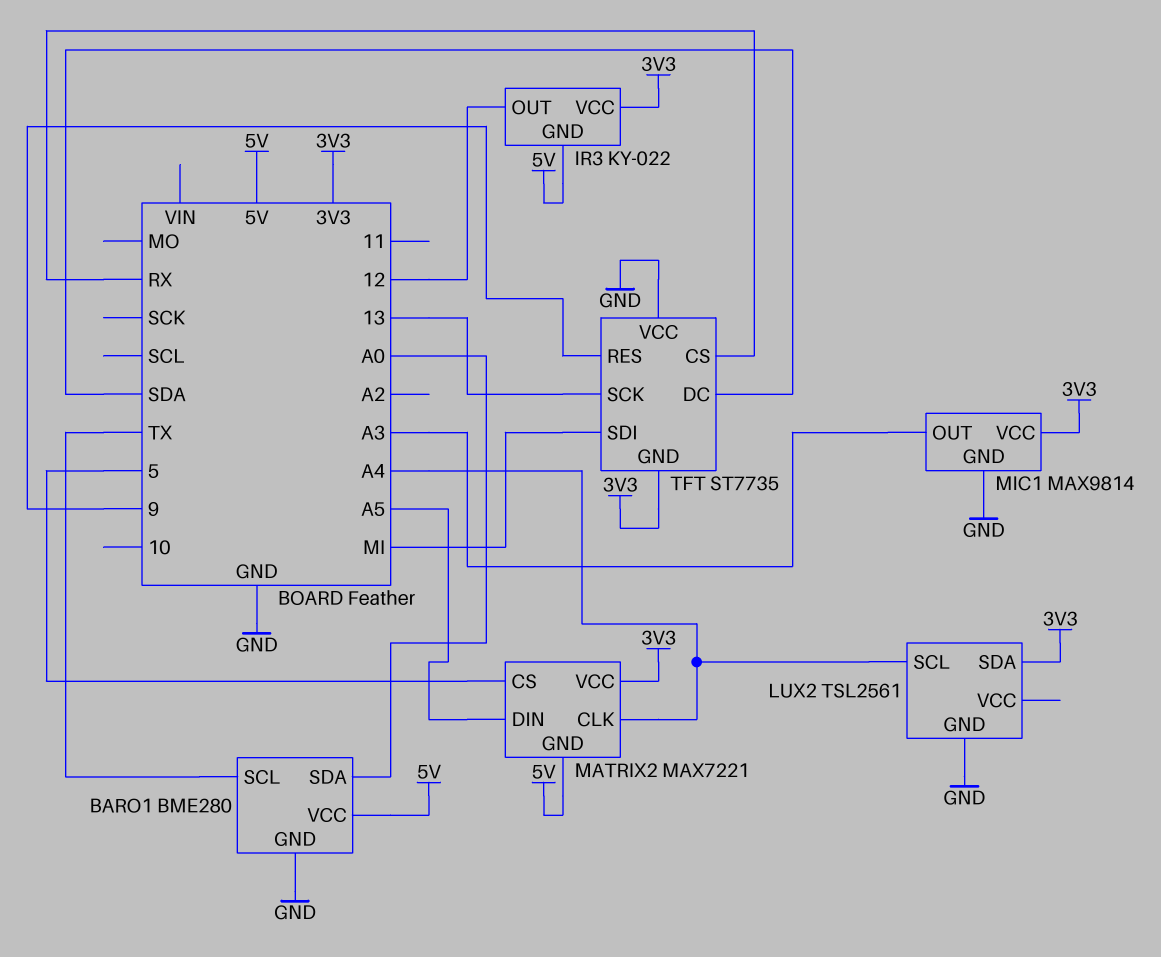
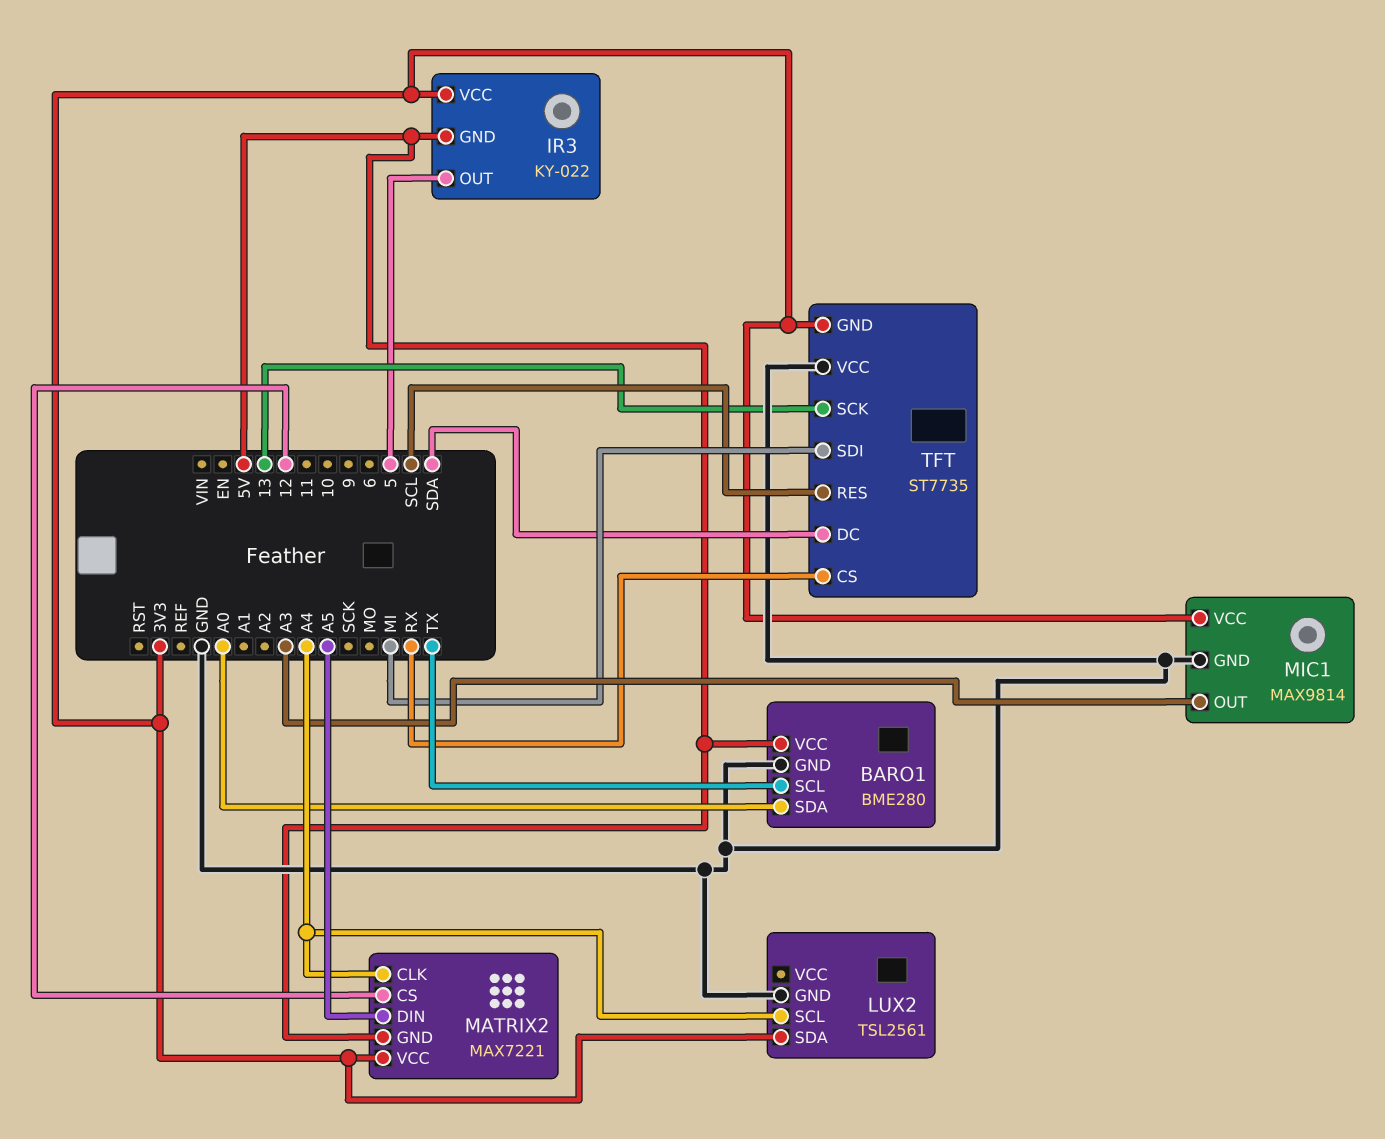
IR3 pin OUT: 12 -> 5
MATRIX2 pin CS: 5 -> 12
TFT pin RES: 9 -> SCL

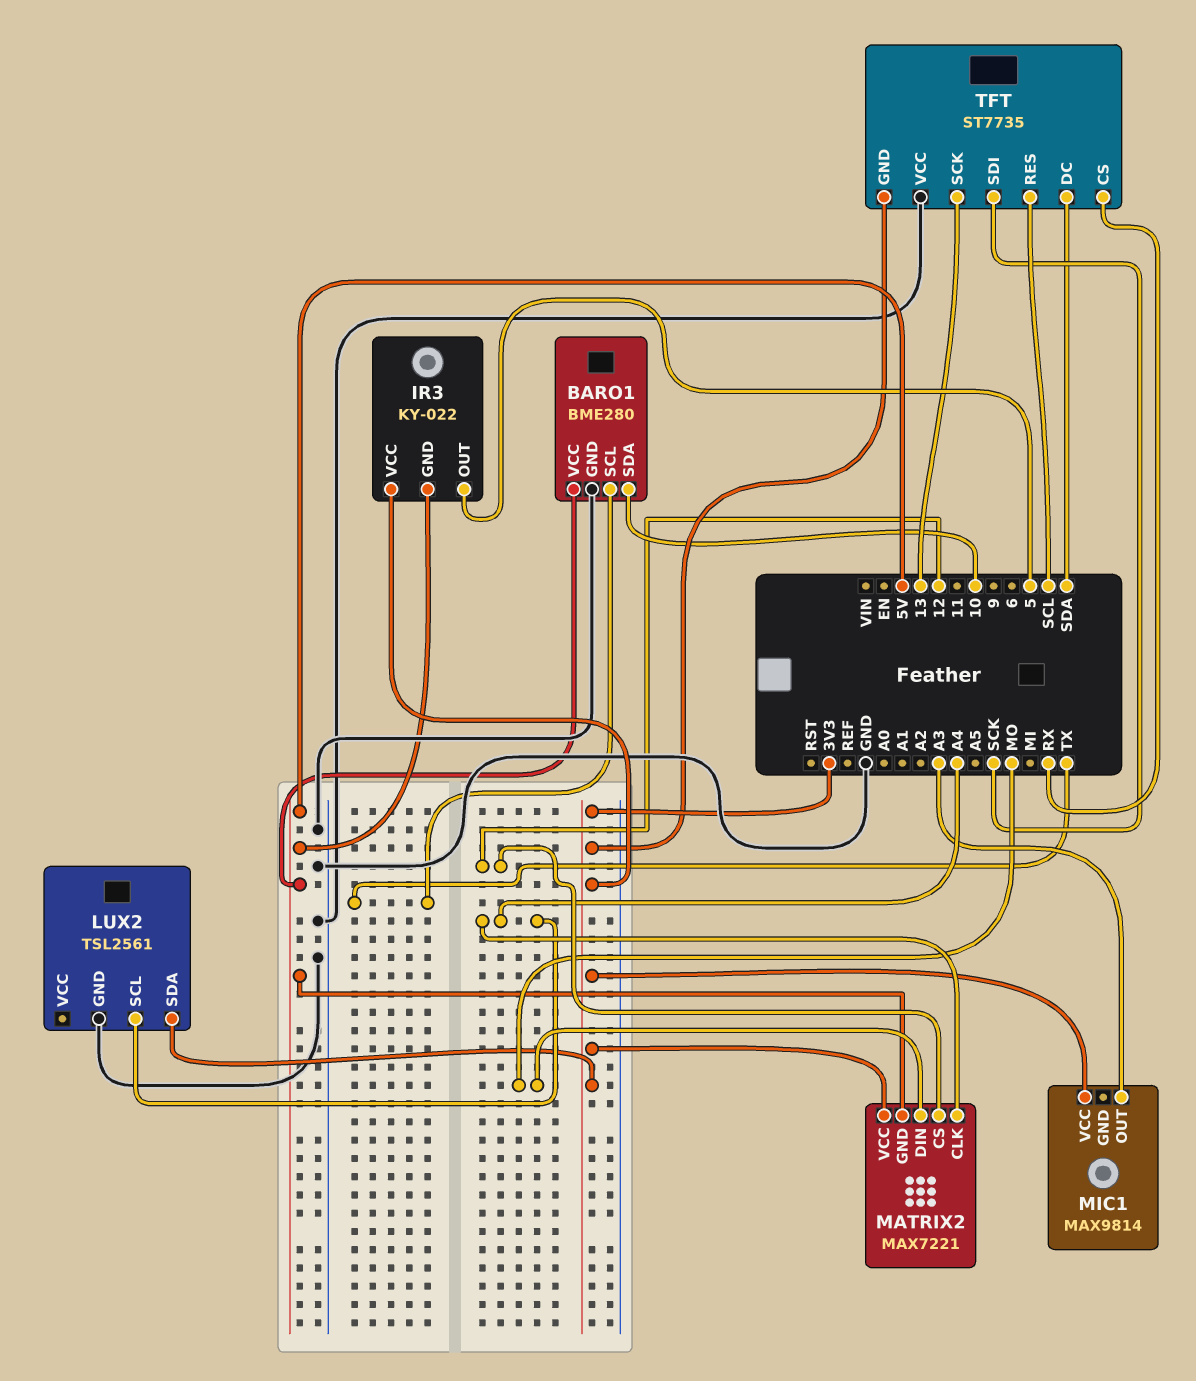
BARO1 pin SDA: A0 -> 10
MATRIX2 pin DIN: A5 -> MO
MIC1 pin GND: GND -> none
TFT pin SDI: MI -> SCK

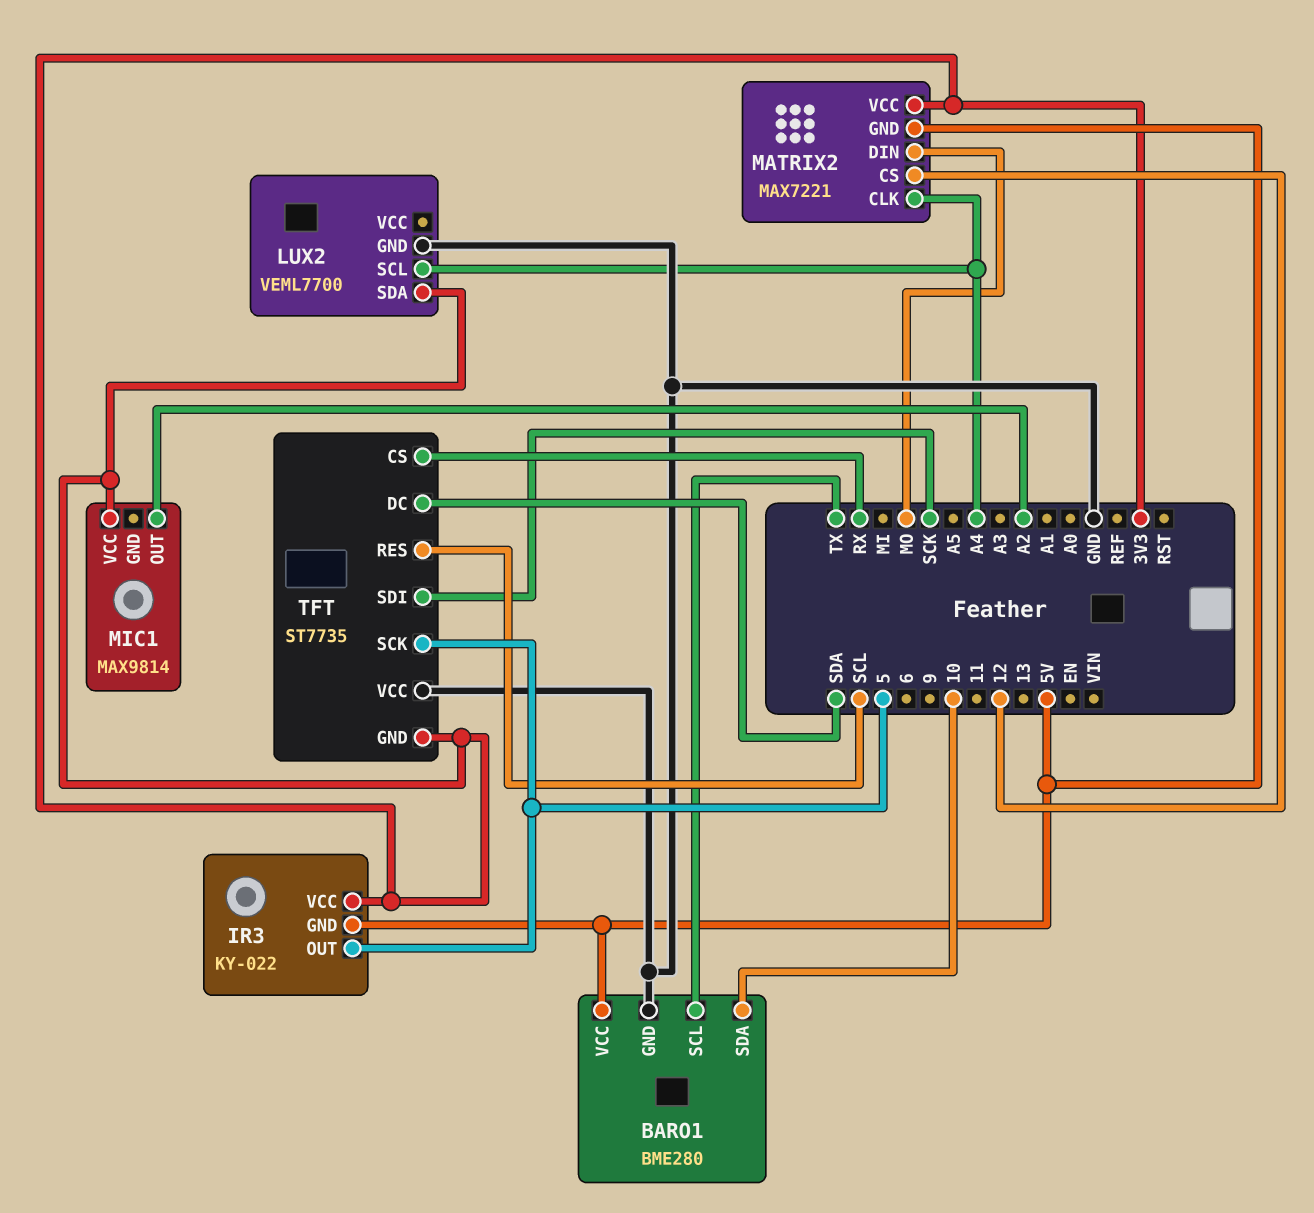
LUX2: TSL2561 -> VEML7700
MIC1 pin OUT: A3 -> A2
TFT pin SCK: 13 -> 5

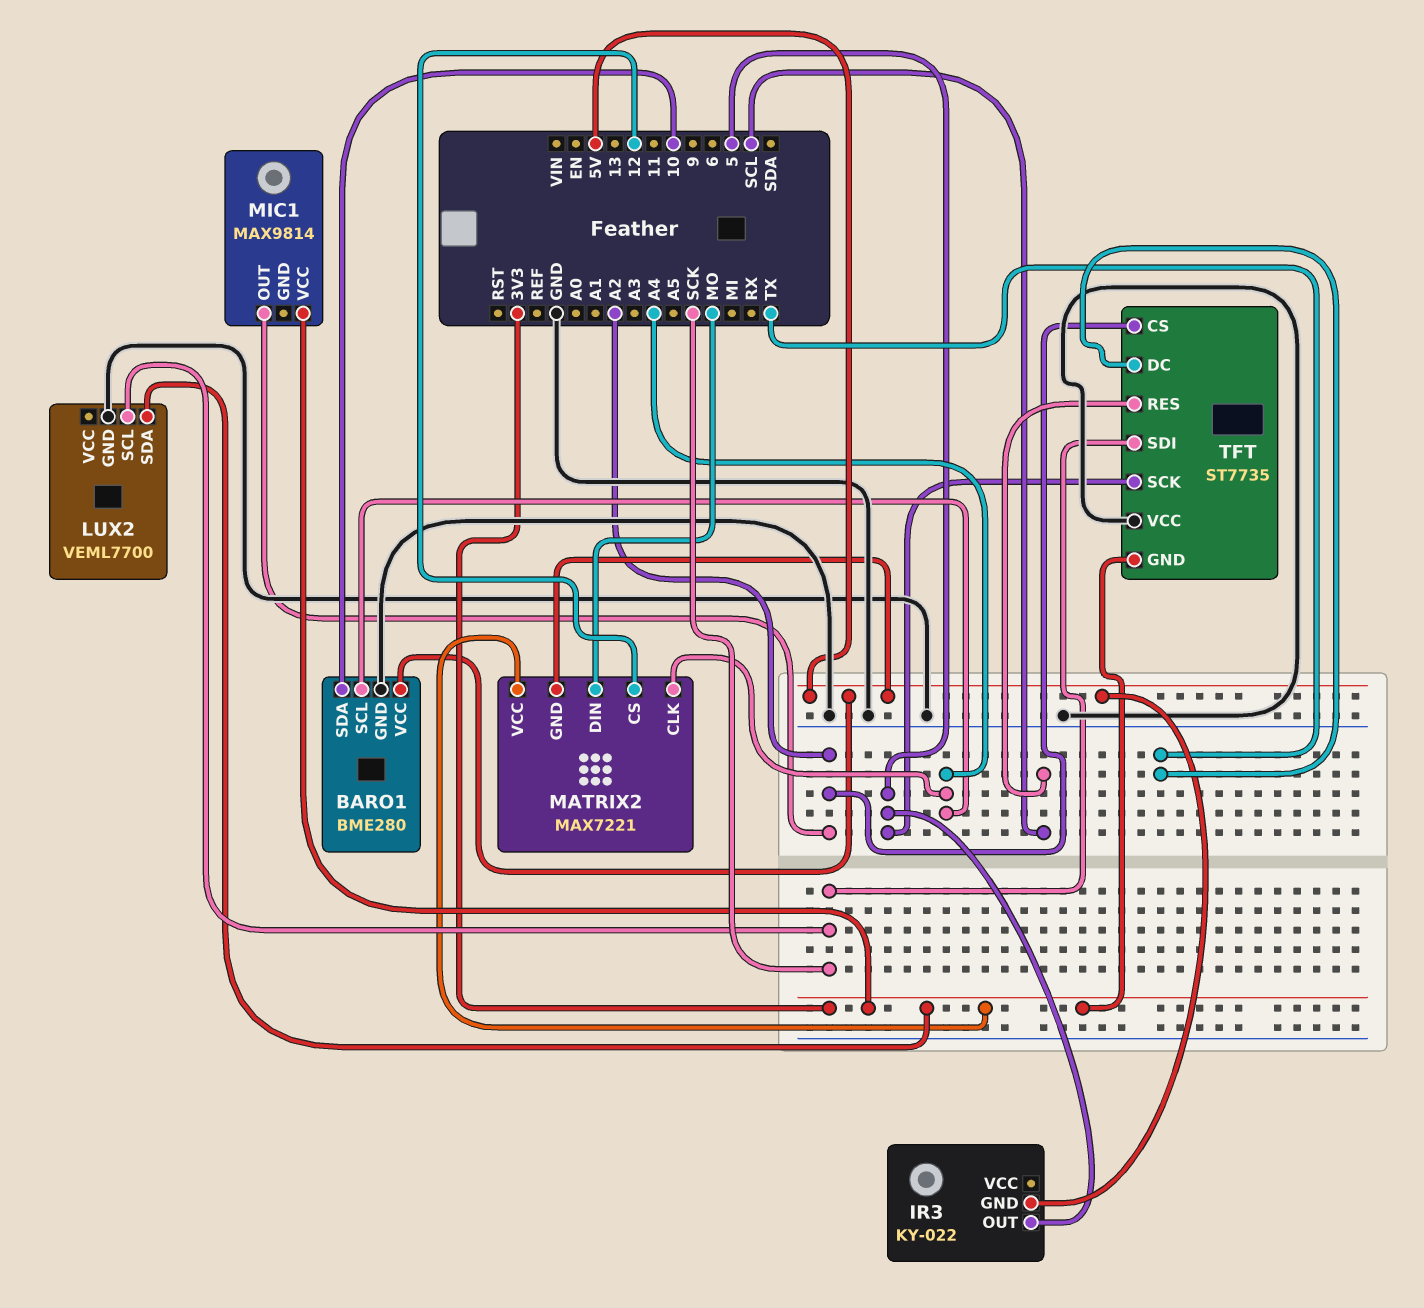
BARO1 pin SCL: TX -> A4
IR3 pin VCC: 3V3 -> none
LUX2 pin SCL: A4 -> SCK
TFT pin CS: RX -> A2
TFT pin DC: SDA -> TX

